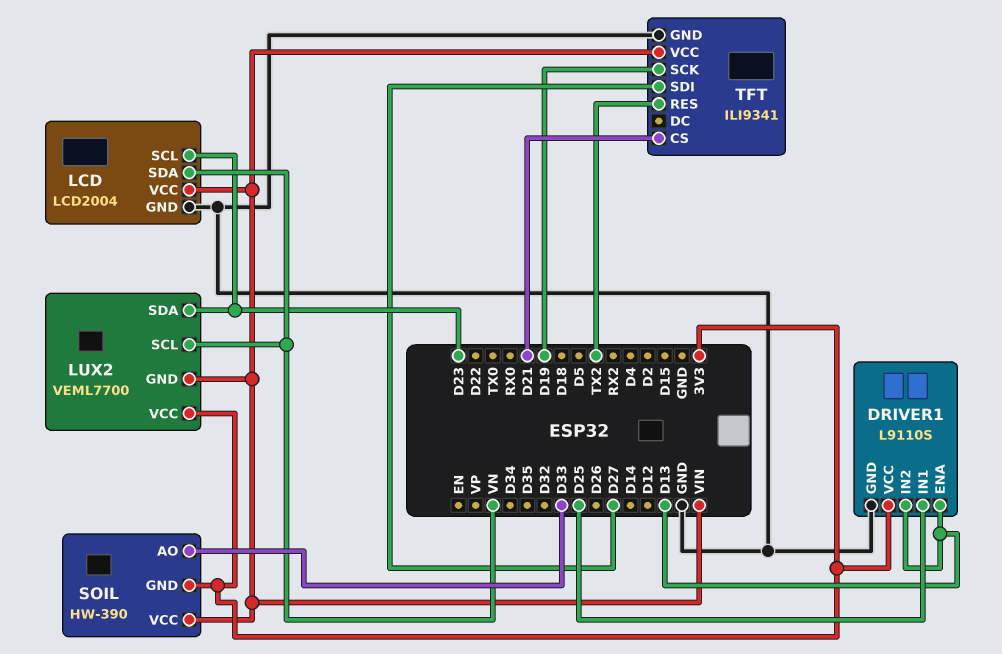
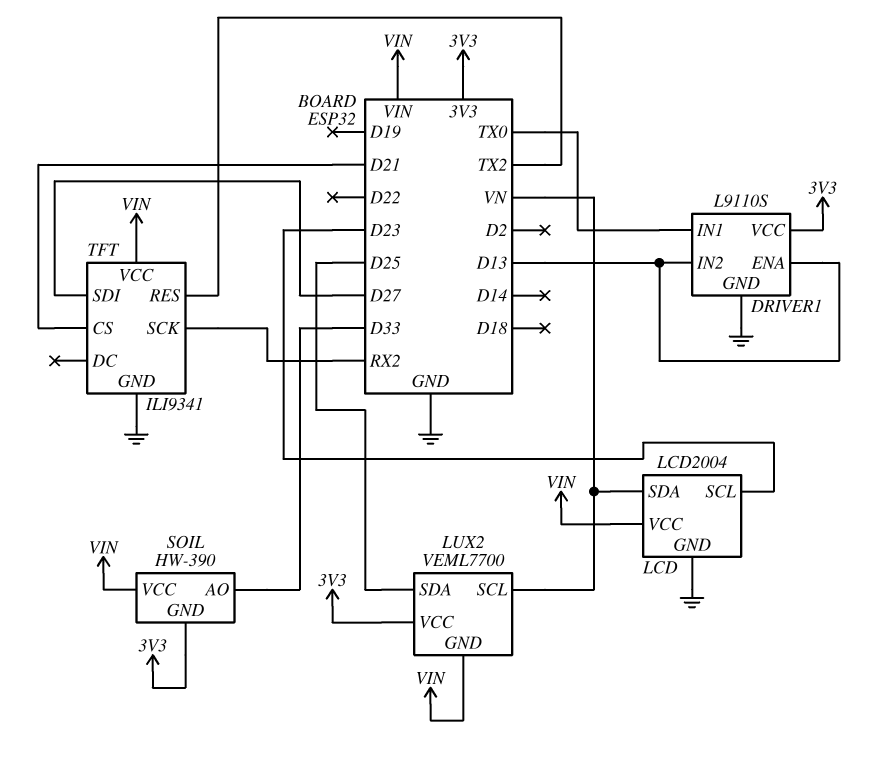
DRIVER1 pin IN1: D25 -> TX0
LUX2 pin SDA: D23 -> D25
TFT pin SCK: D19 -> RX2

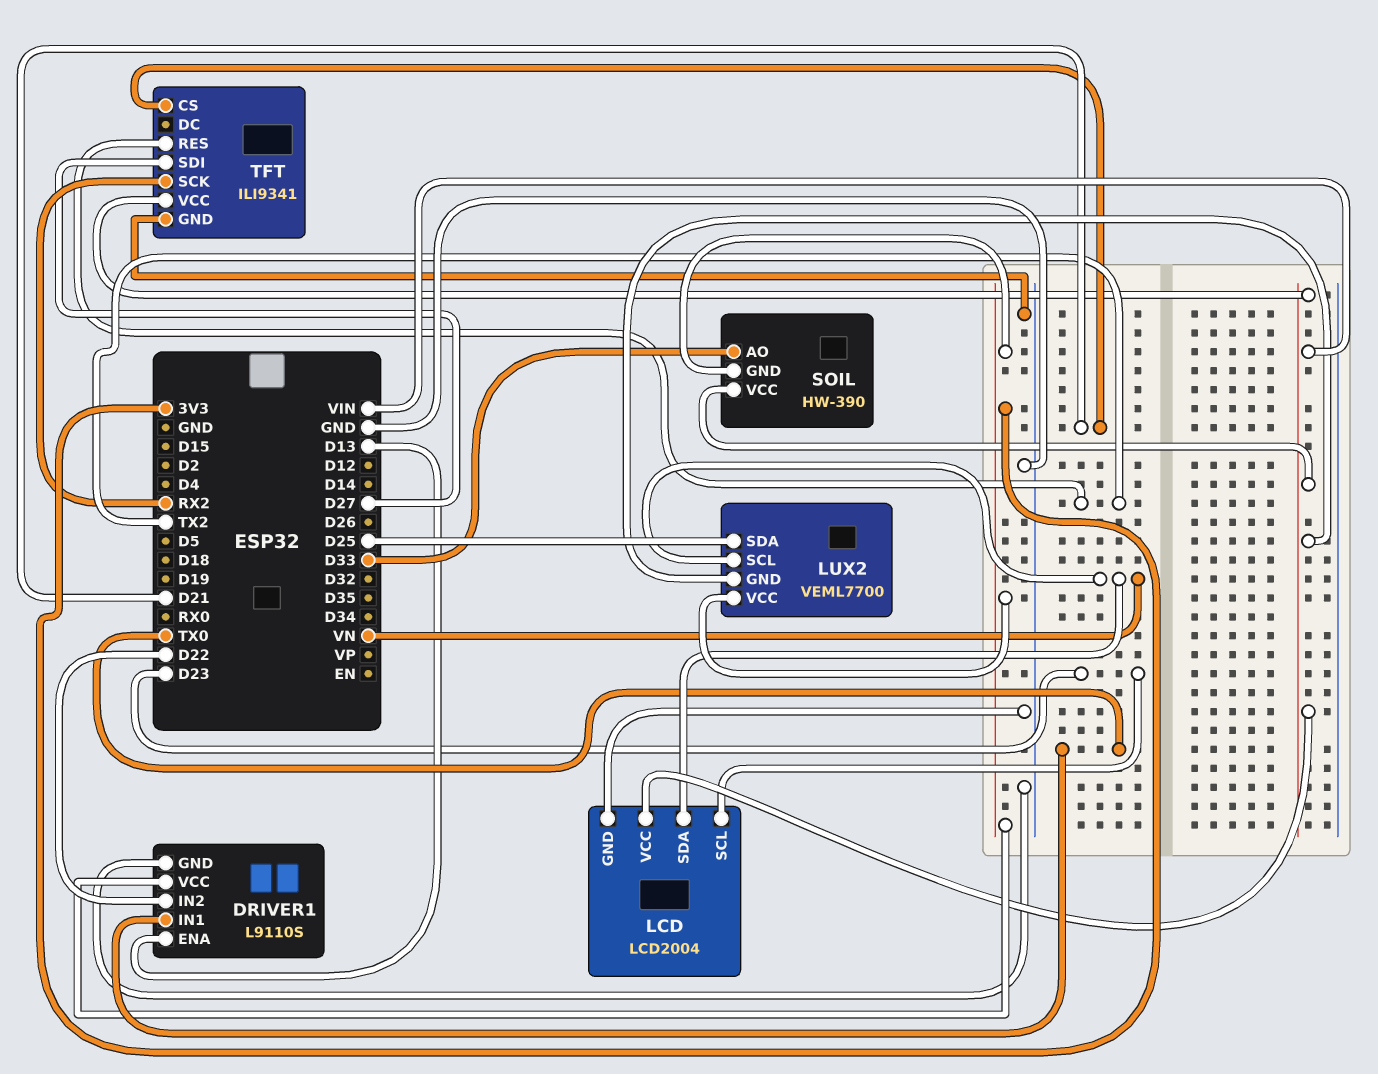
DRIVER1 pin IN2: D13 -> D22

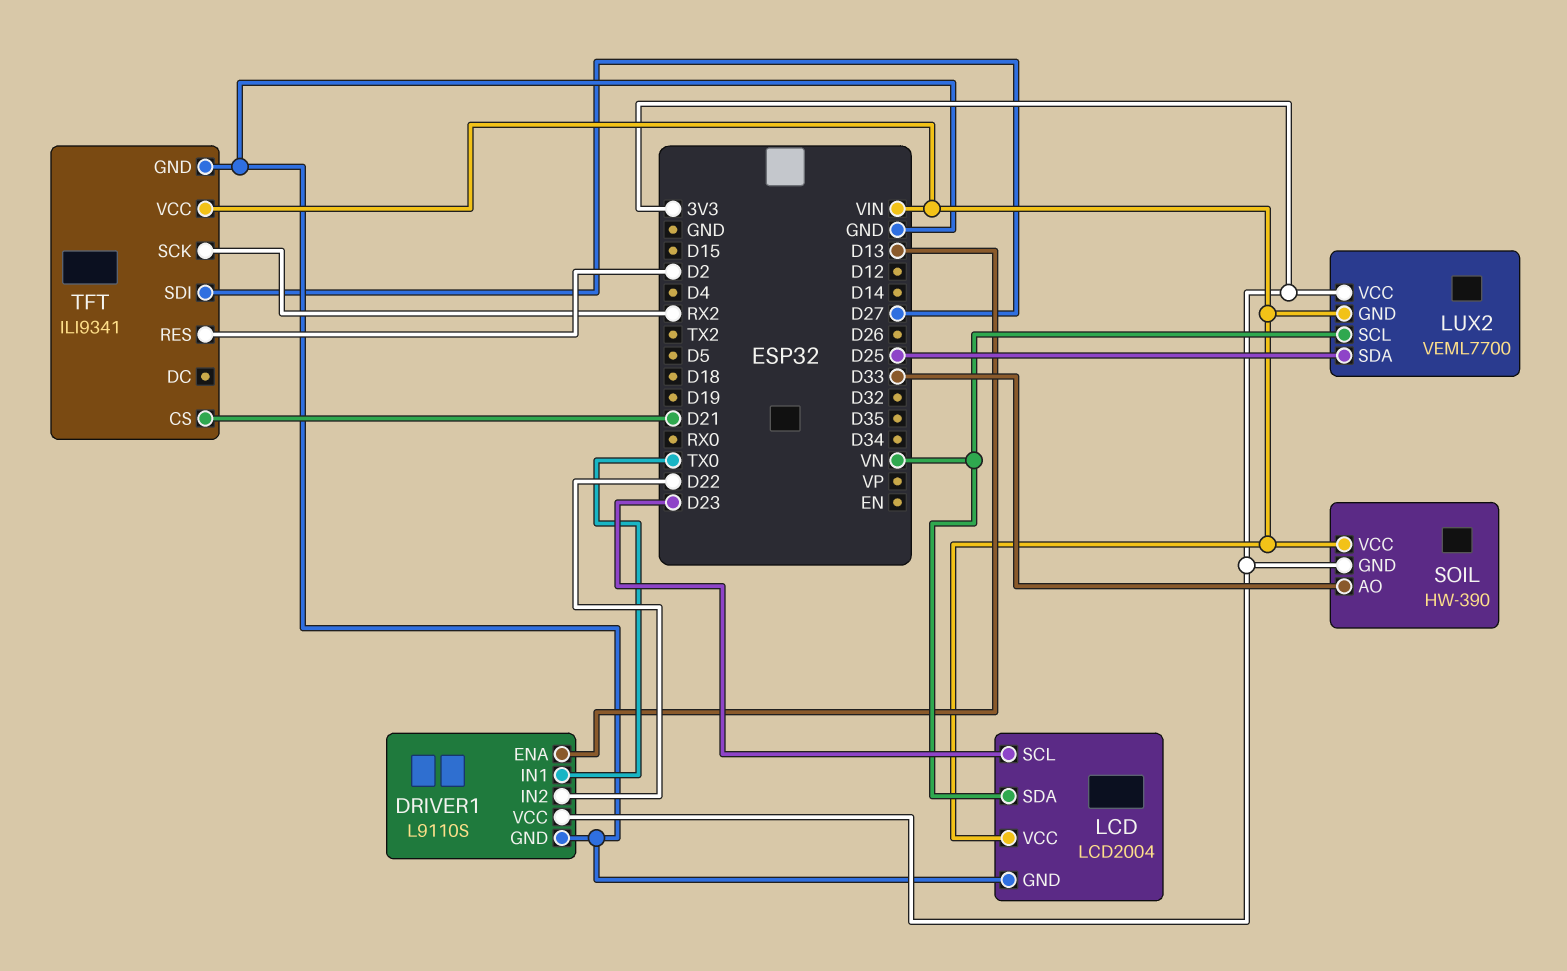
TFT pin RES: TX2 -> D2

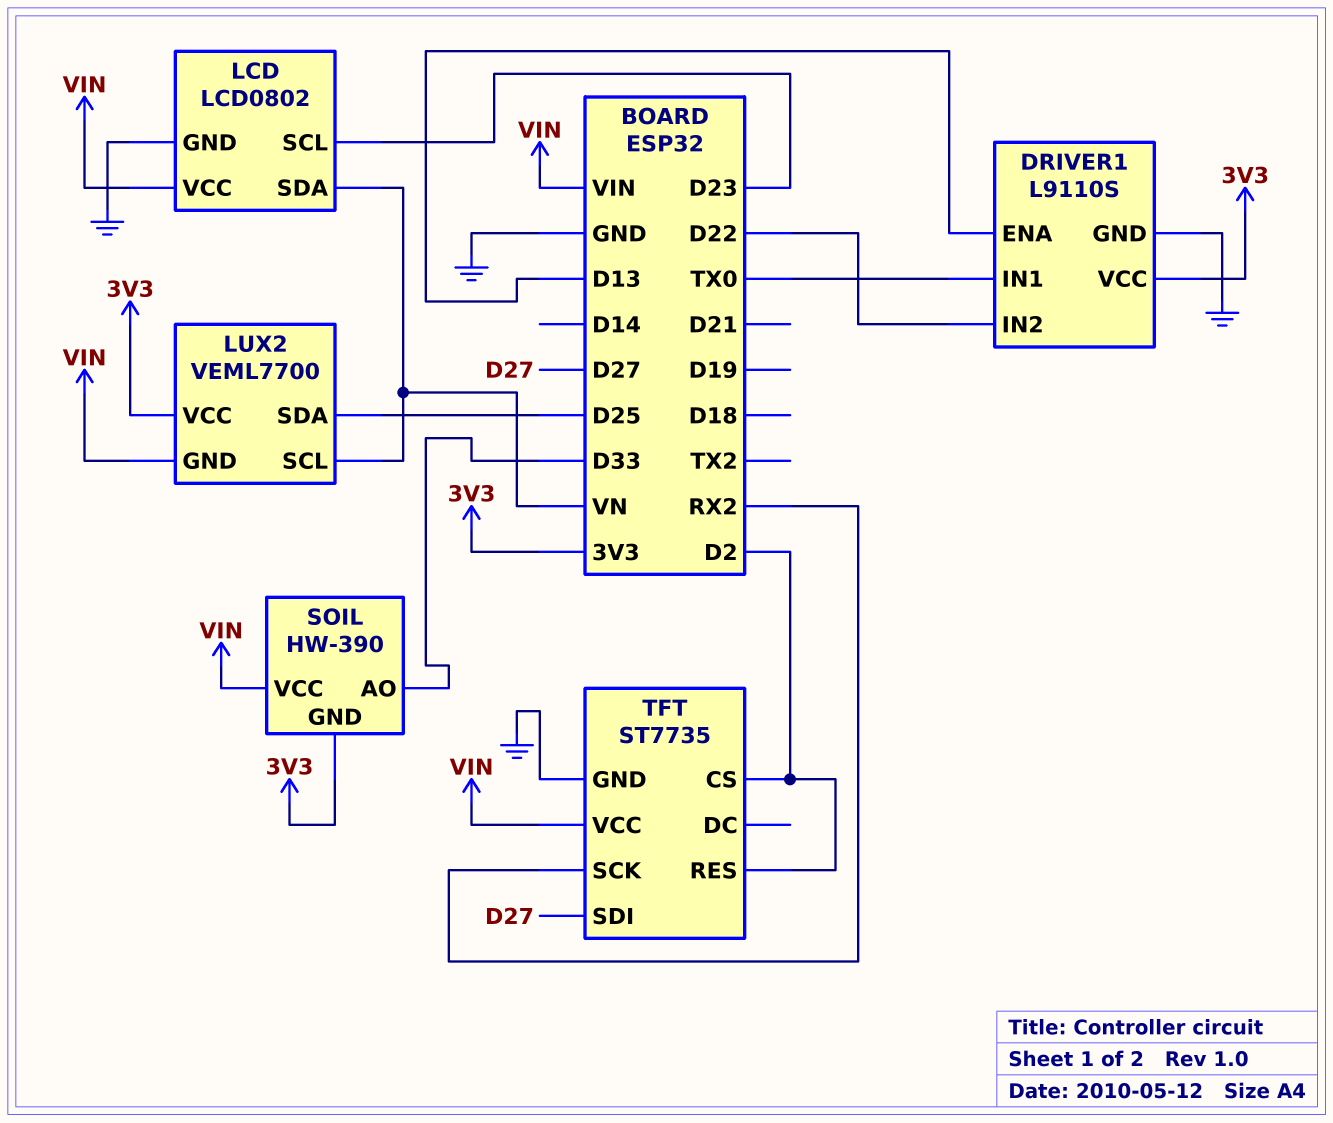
LCD: LCD2004 -> LCD0802
TFT: ILI9341 -> ST7735
TFT pin CS: D21 -> D2

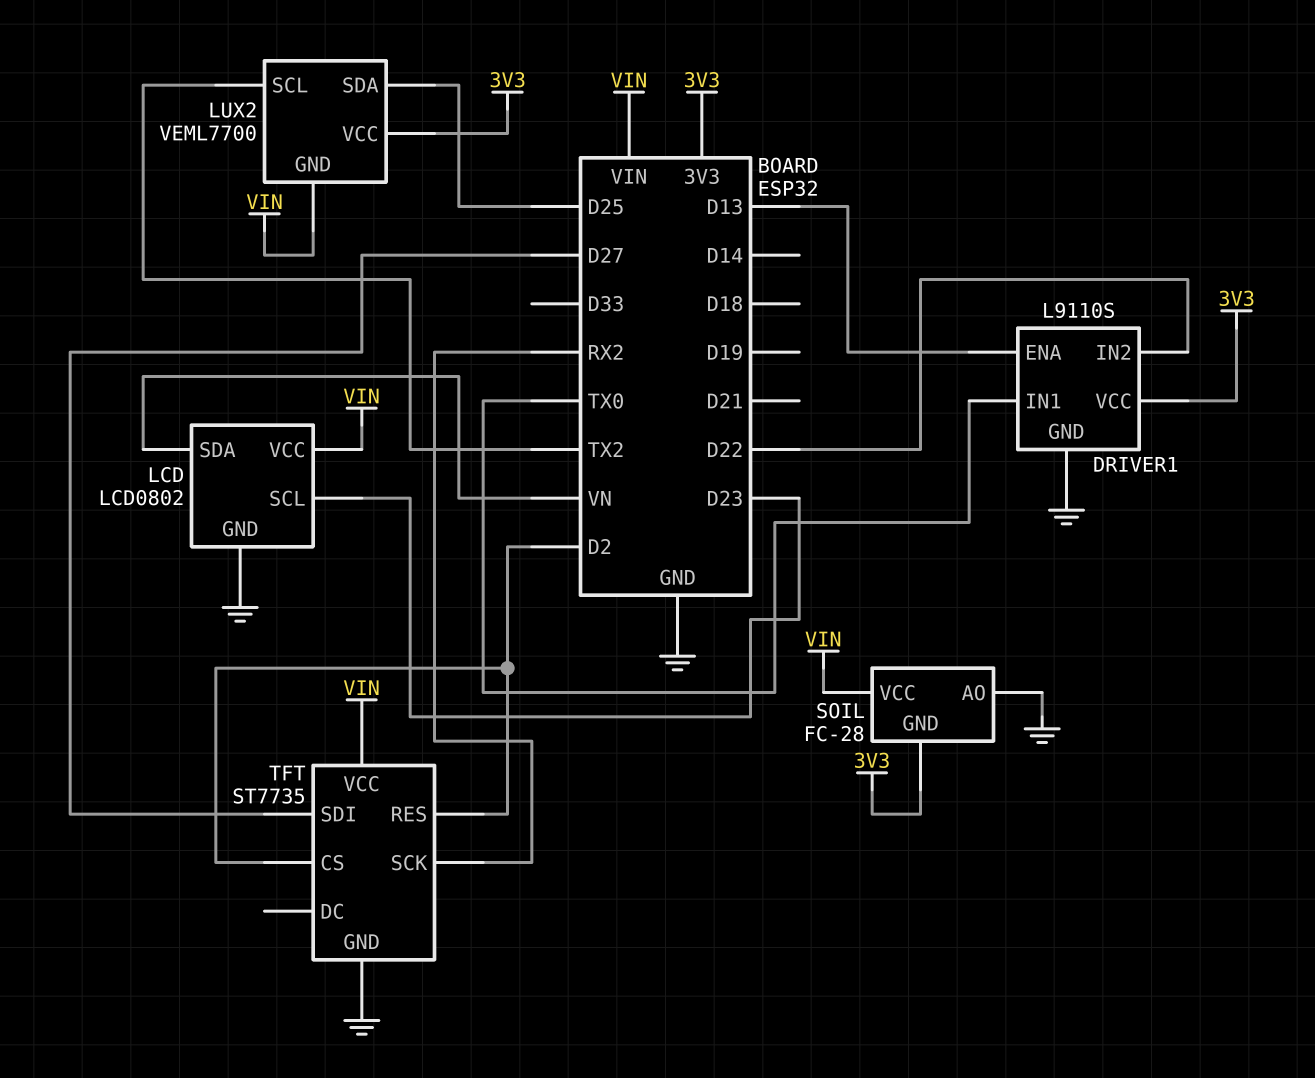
LUX2 pin SCL: VN -> TX2
SOIL: HW-390 -> FC-28
SOIL pin AO: D33 -> GND

